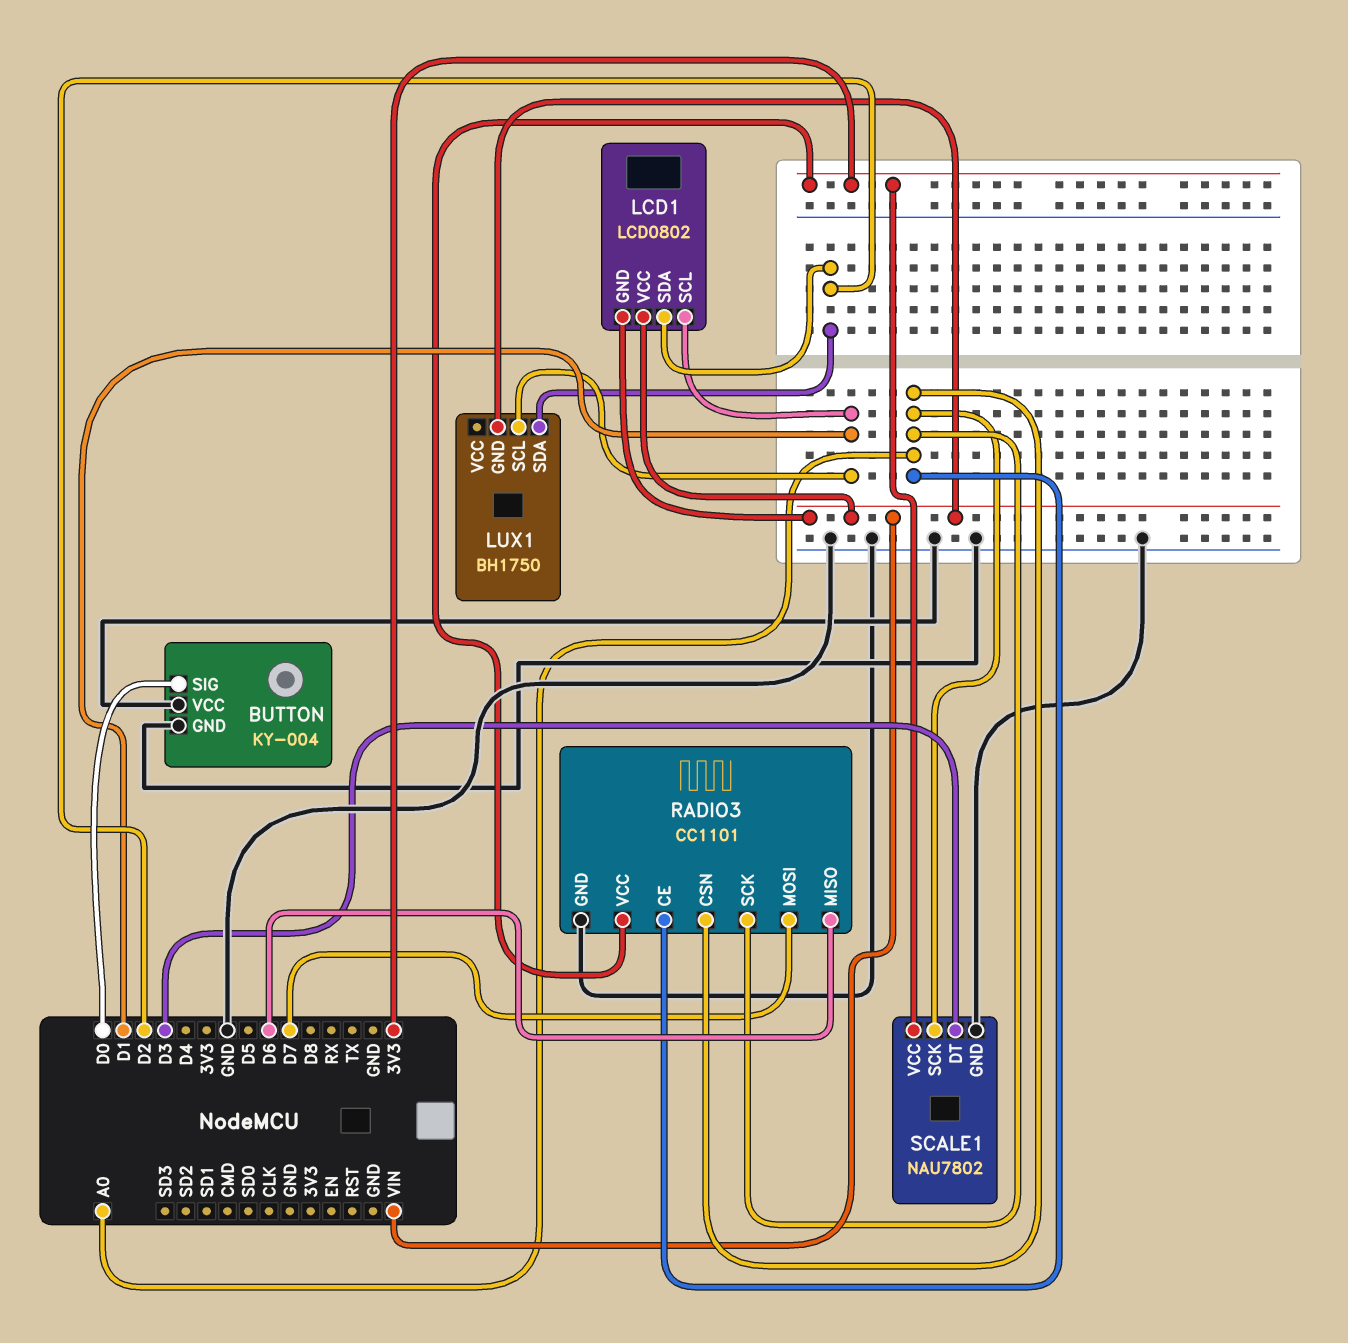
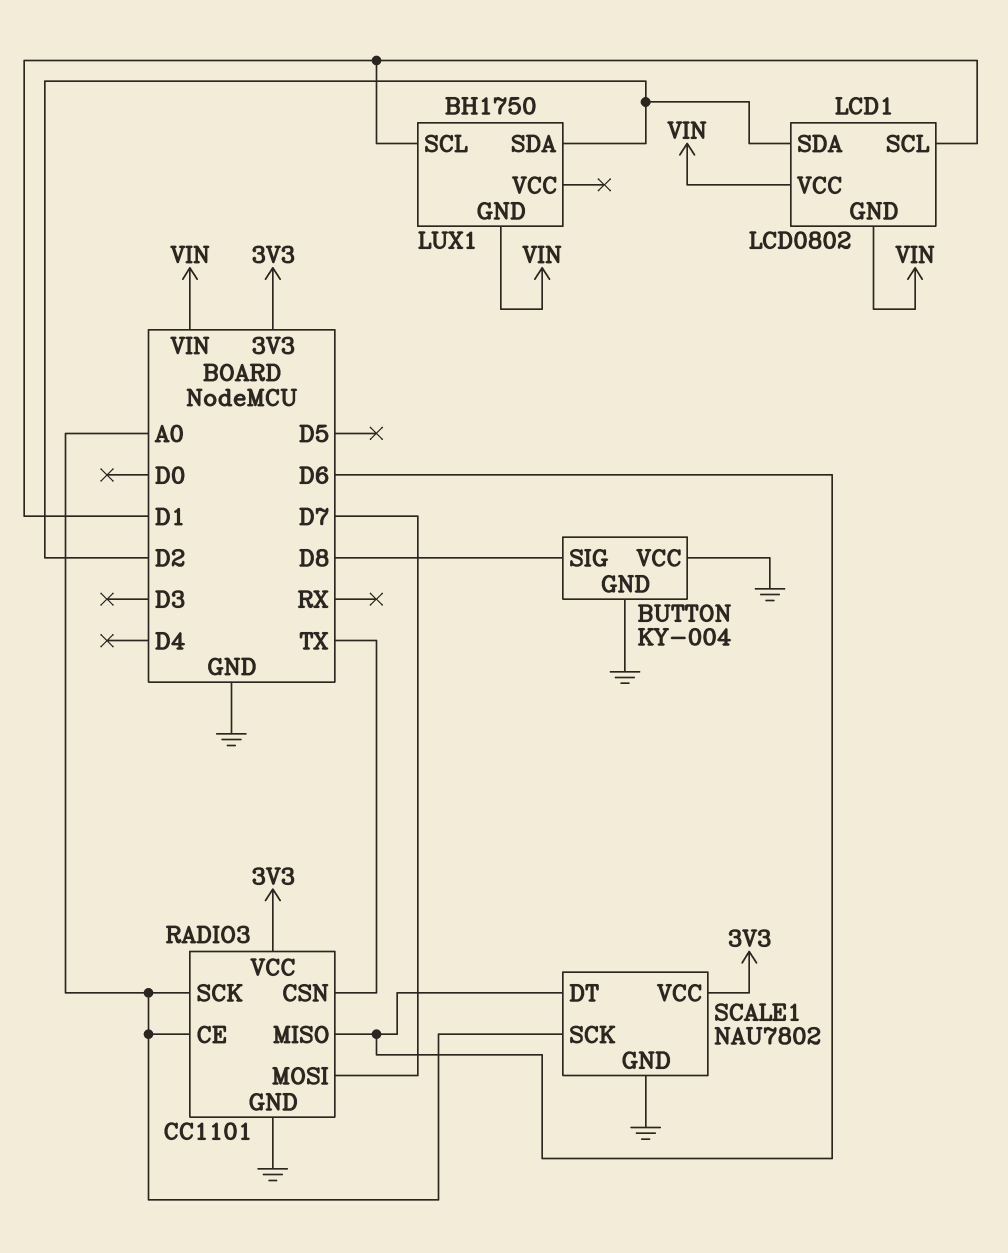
BUTTON pin SIG: D0 -> D8
RADIO3 pin CSN: A0 -> TX
SCALE1 pin DT: D3 -> D6

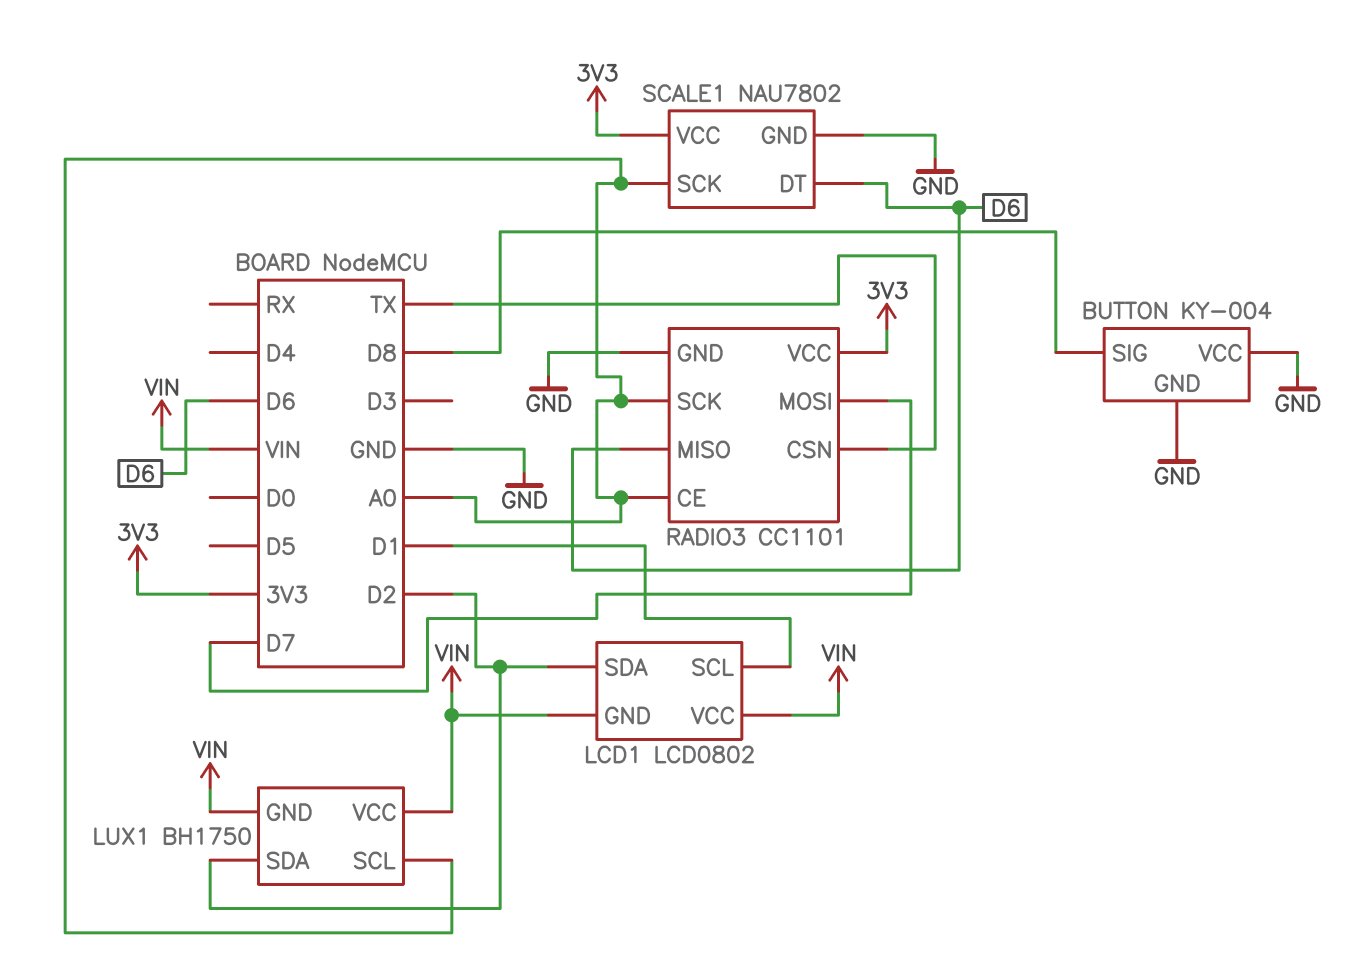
LUX1 pin SCL: D1 -> A0
LUX1 pin VCC: none -> VIN

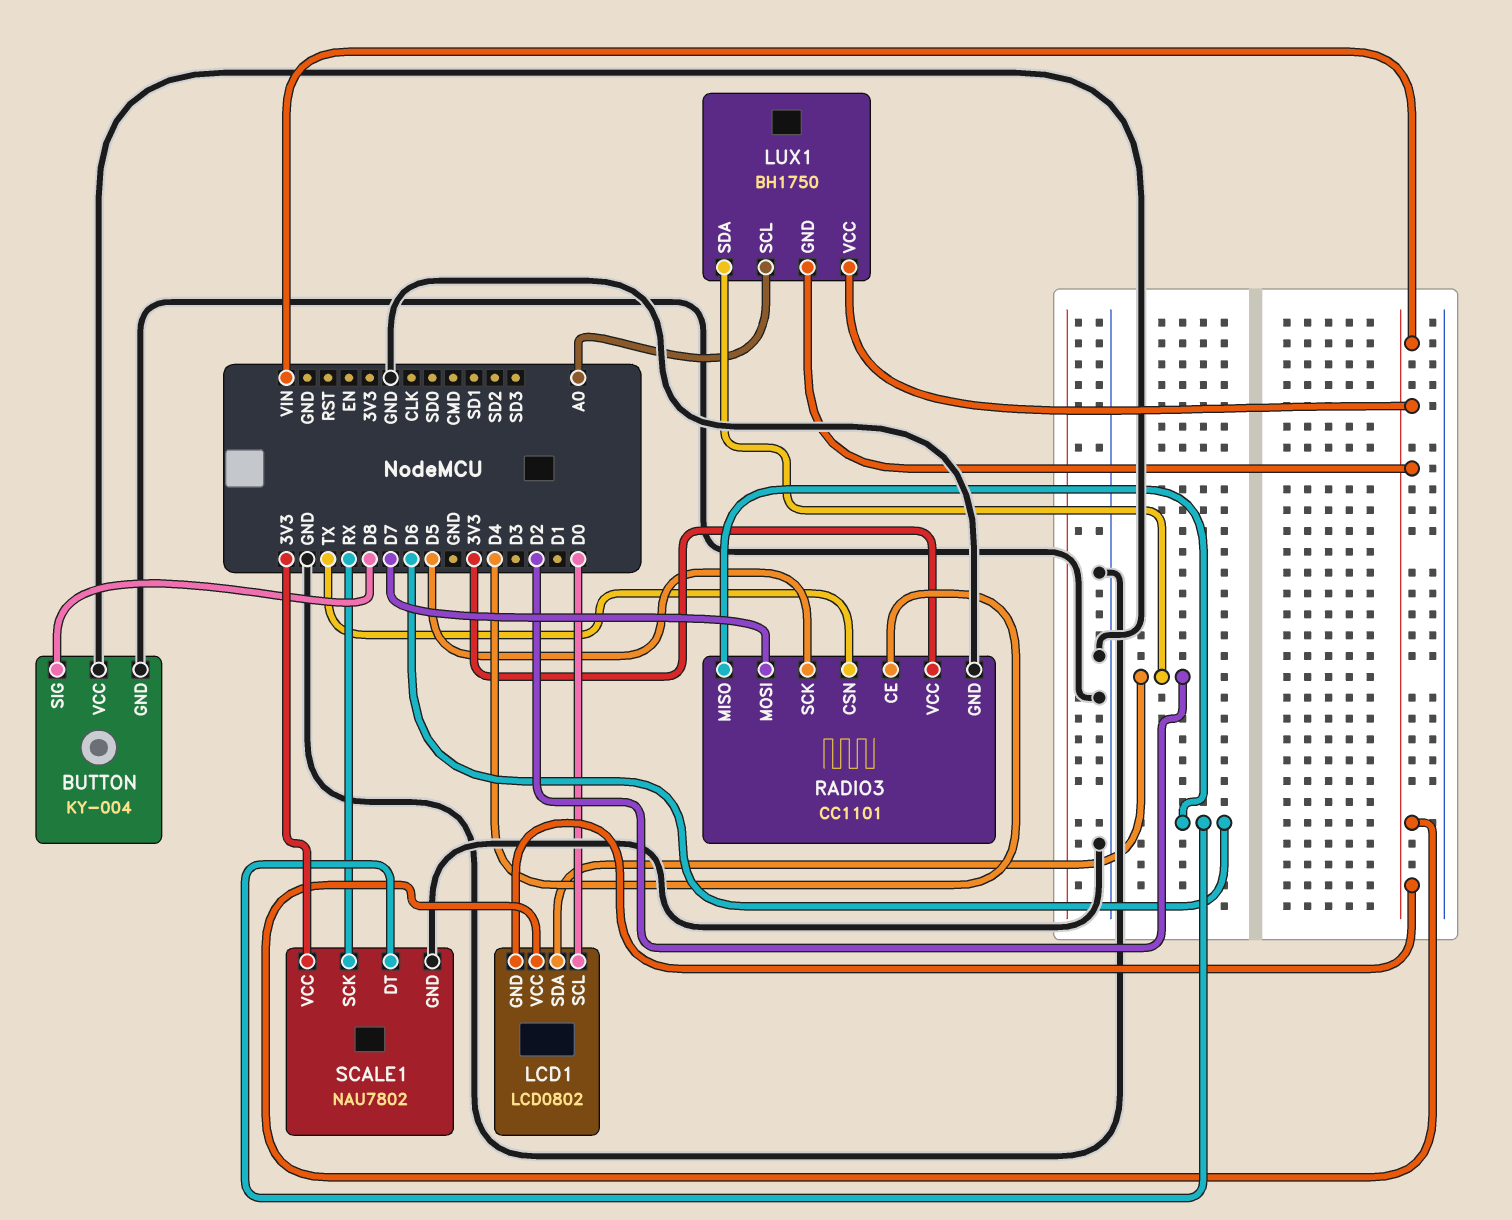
LCD1 pin SCL: D1 -> D0
RADIO3 pin CE: A0 -> D4
RADIO3 pin SCK: A0 -> D5
SCALE1 pin SCK: A0 -> RX

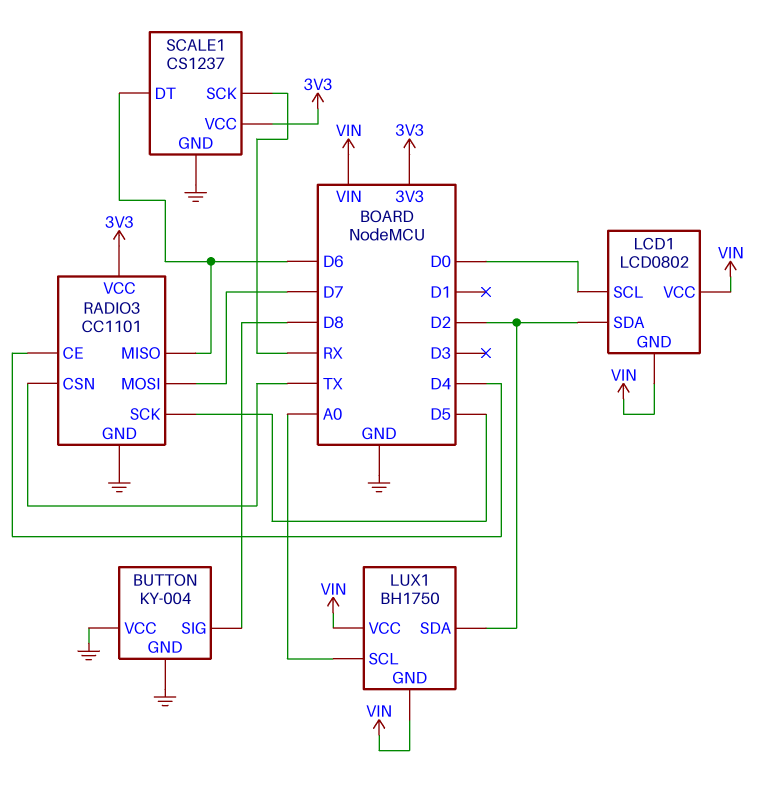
SCALE1: NAU7802 -> CS1237

